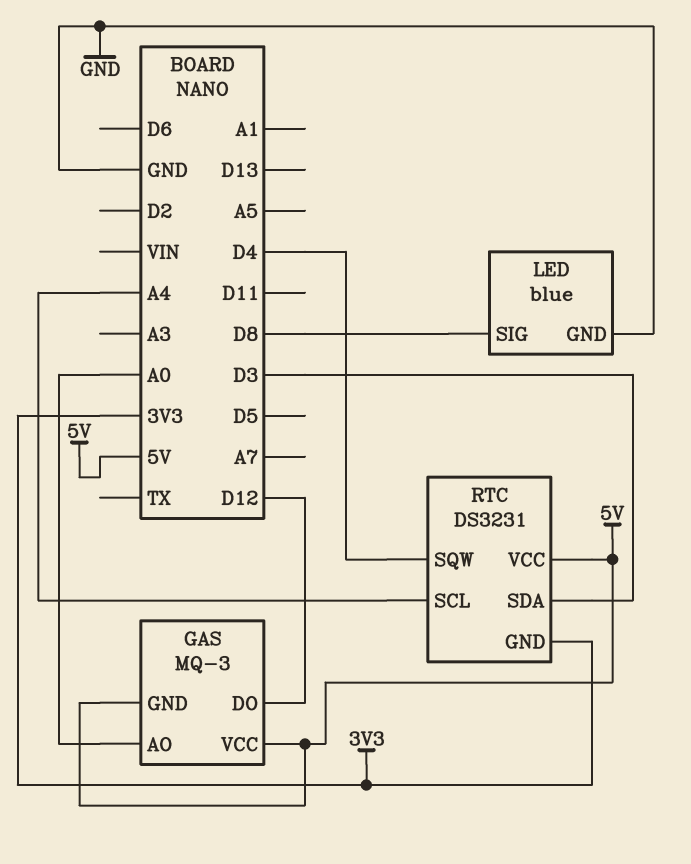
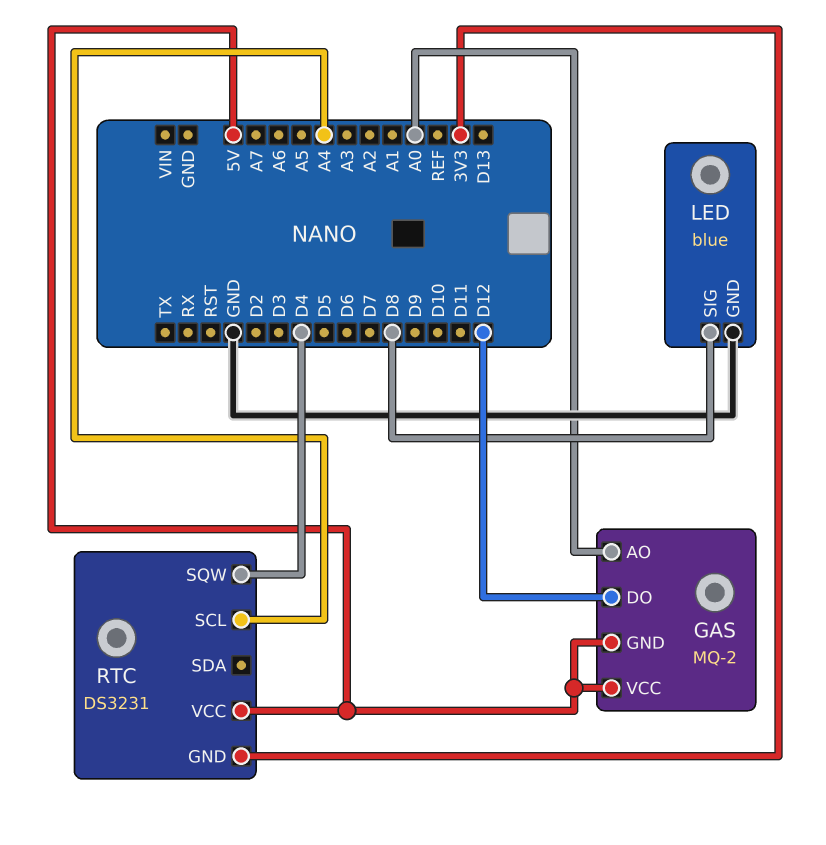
GAS: MQ-3 -> MQ-2
RTC pin SDA: D3 -> none

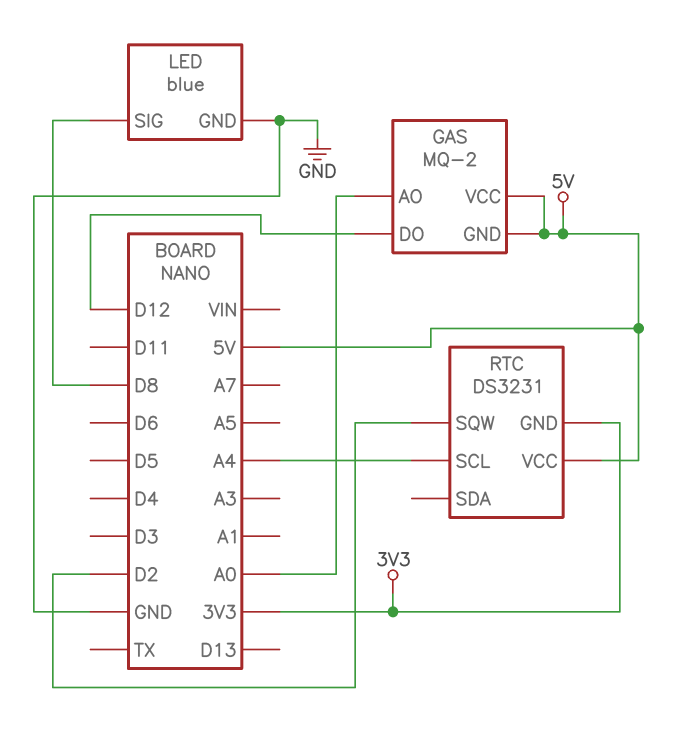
RTC pin SQW: D4 -> D2

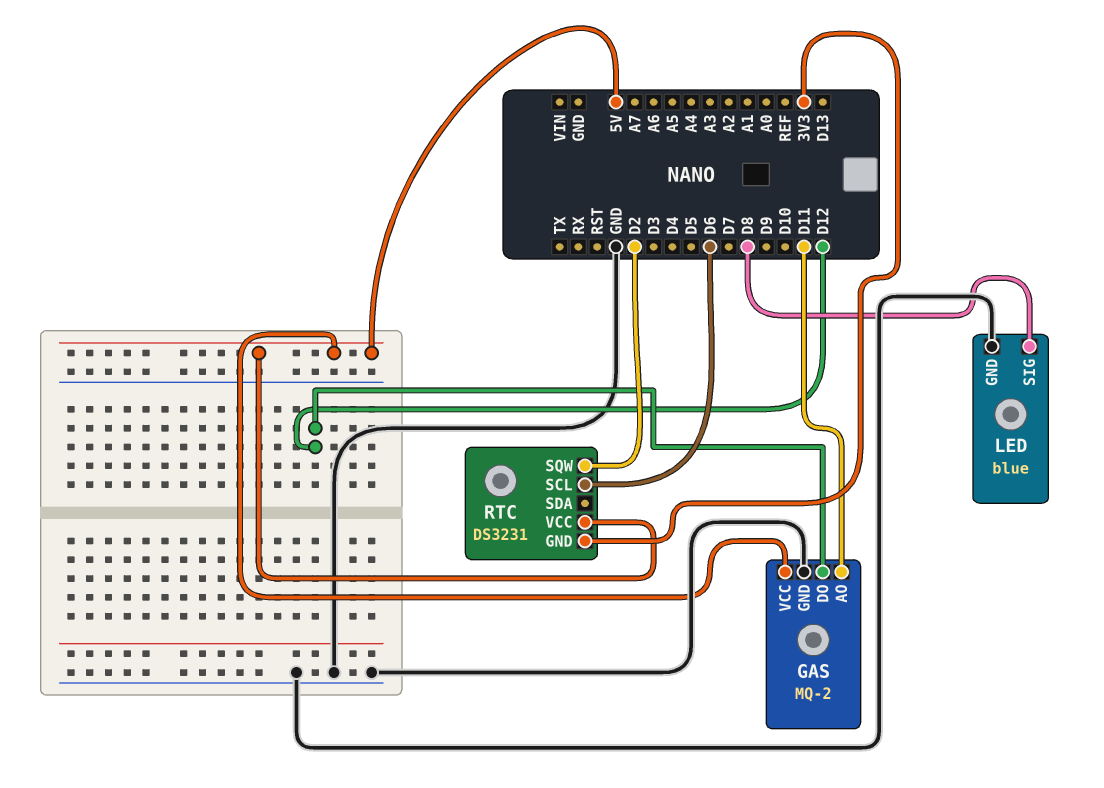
GAS pin AO: A0 -> D11
GAS pin GND: 5V -> GND
RTC pin SCL: A4 -> D6

